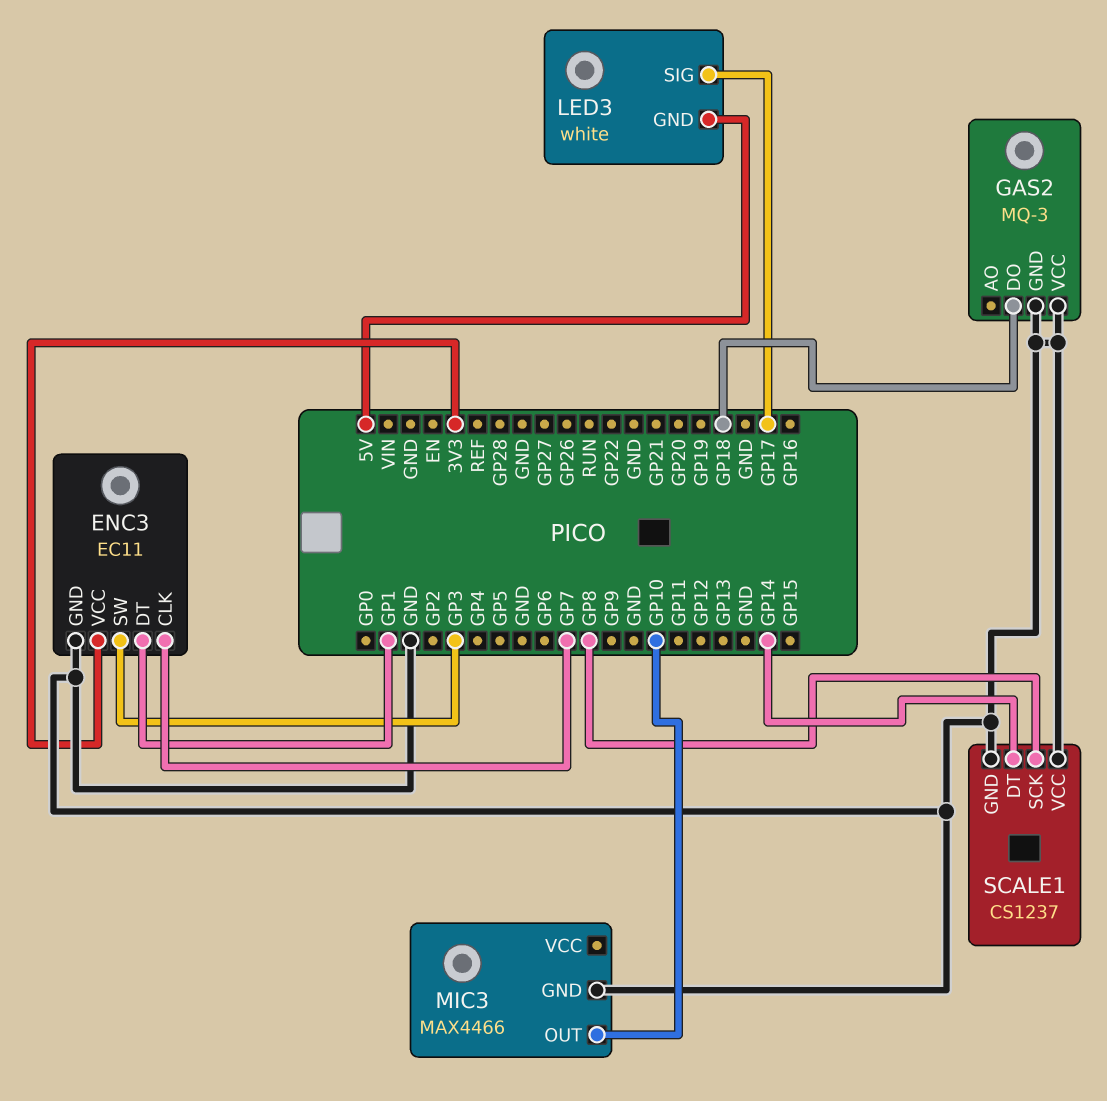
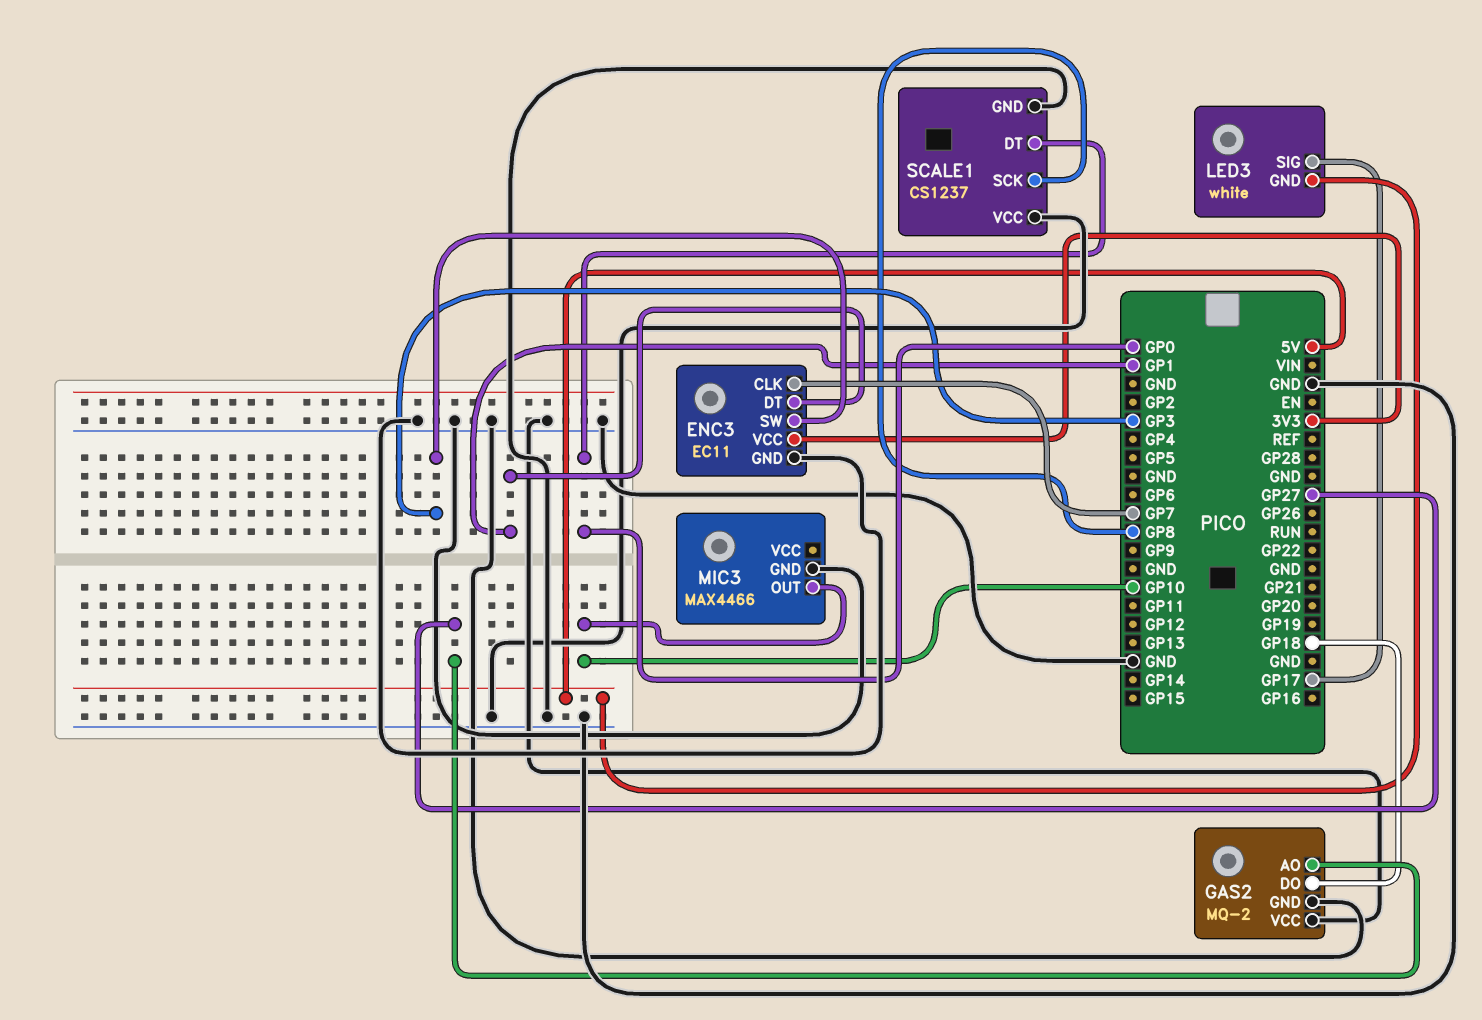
GAS2: MQ-3 -> MQ-2
GAS2 pin AO: none -> GP27
SCALE1 pin DT: GP14 -> GP0

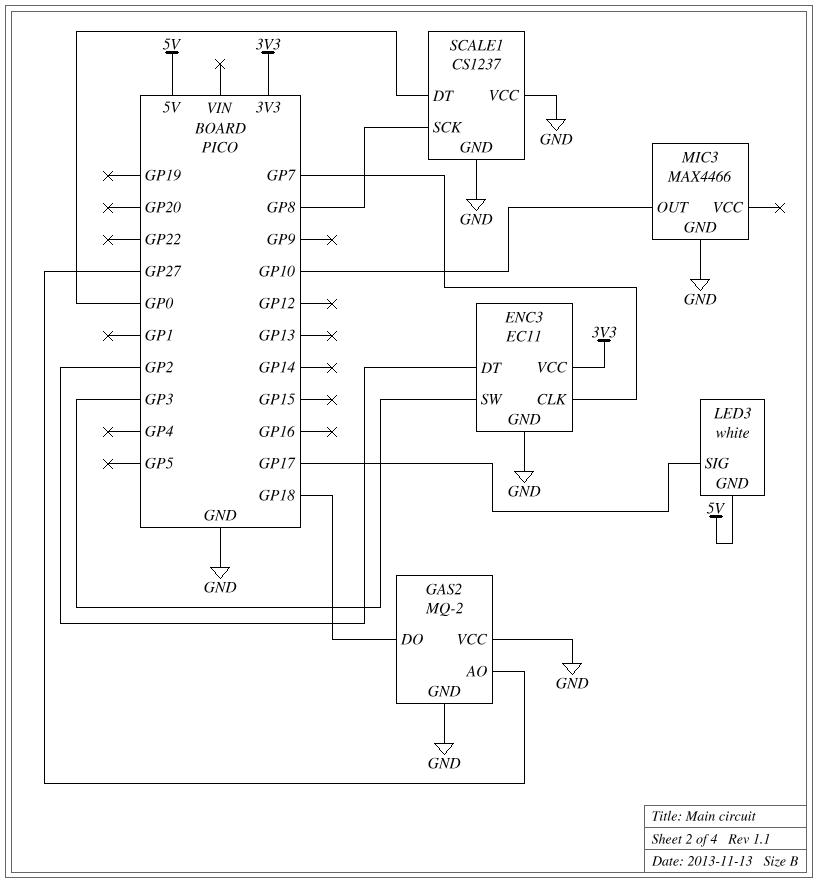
ENC3 pin DT: GP1 -> GP2

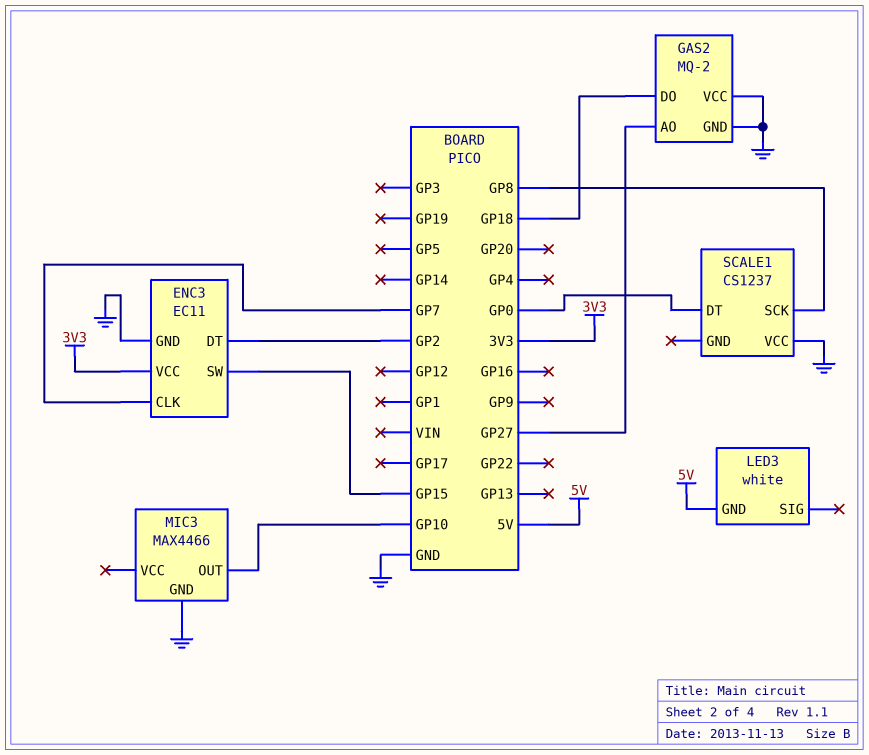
ENC3 pin SW: GP3 -> GP15
LED3 pin SIG: GP17 -> none
SCALE1 pin GND: GND -> none

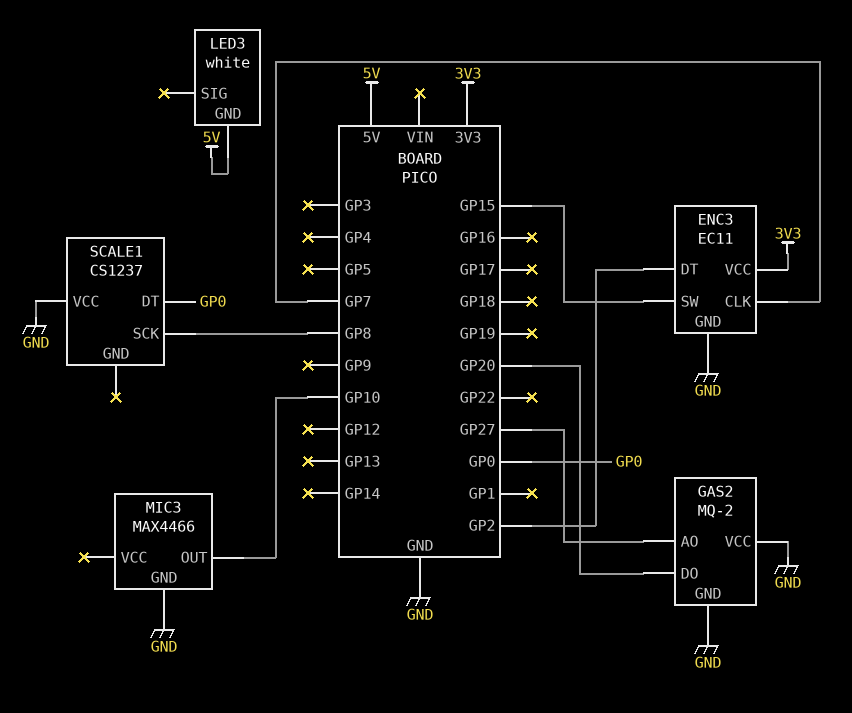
GAS2 pin DO: GP18 -> GP20

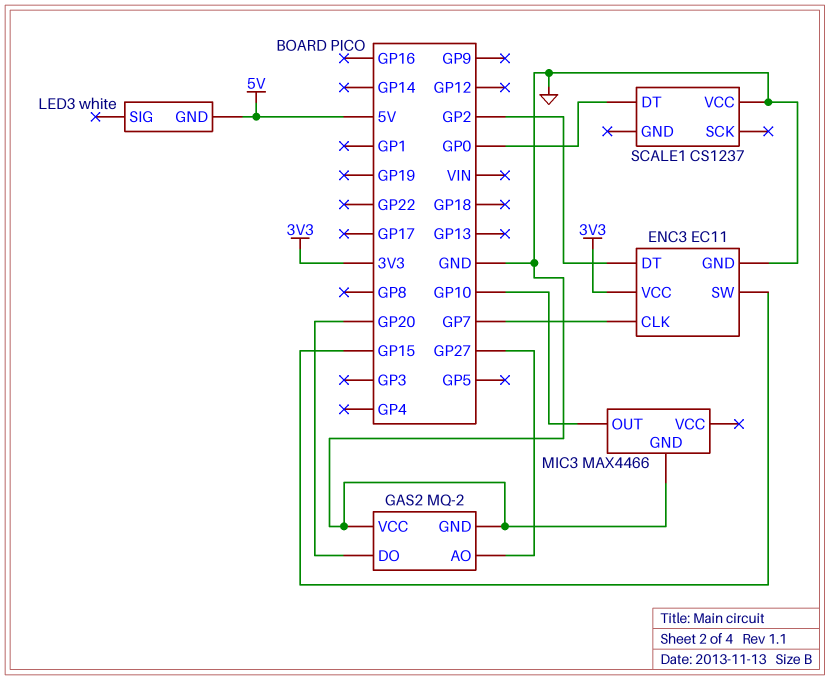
SCALE1 pin SCK: GP8 -> none

